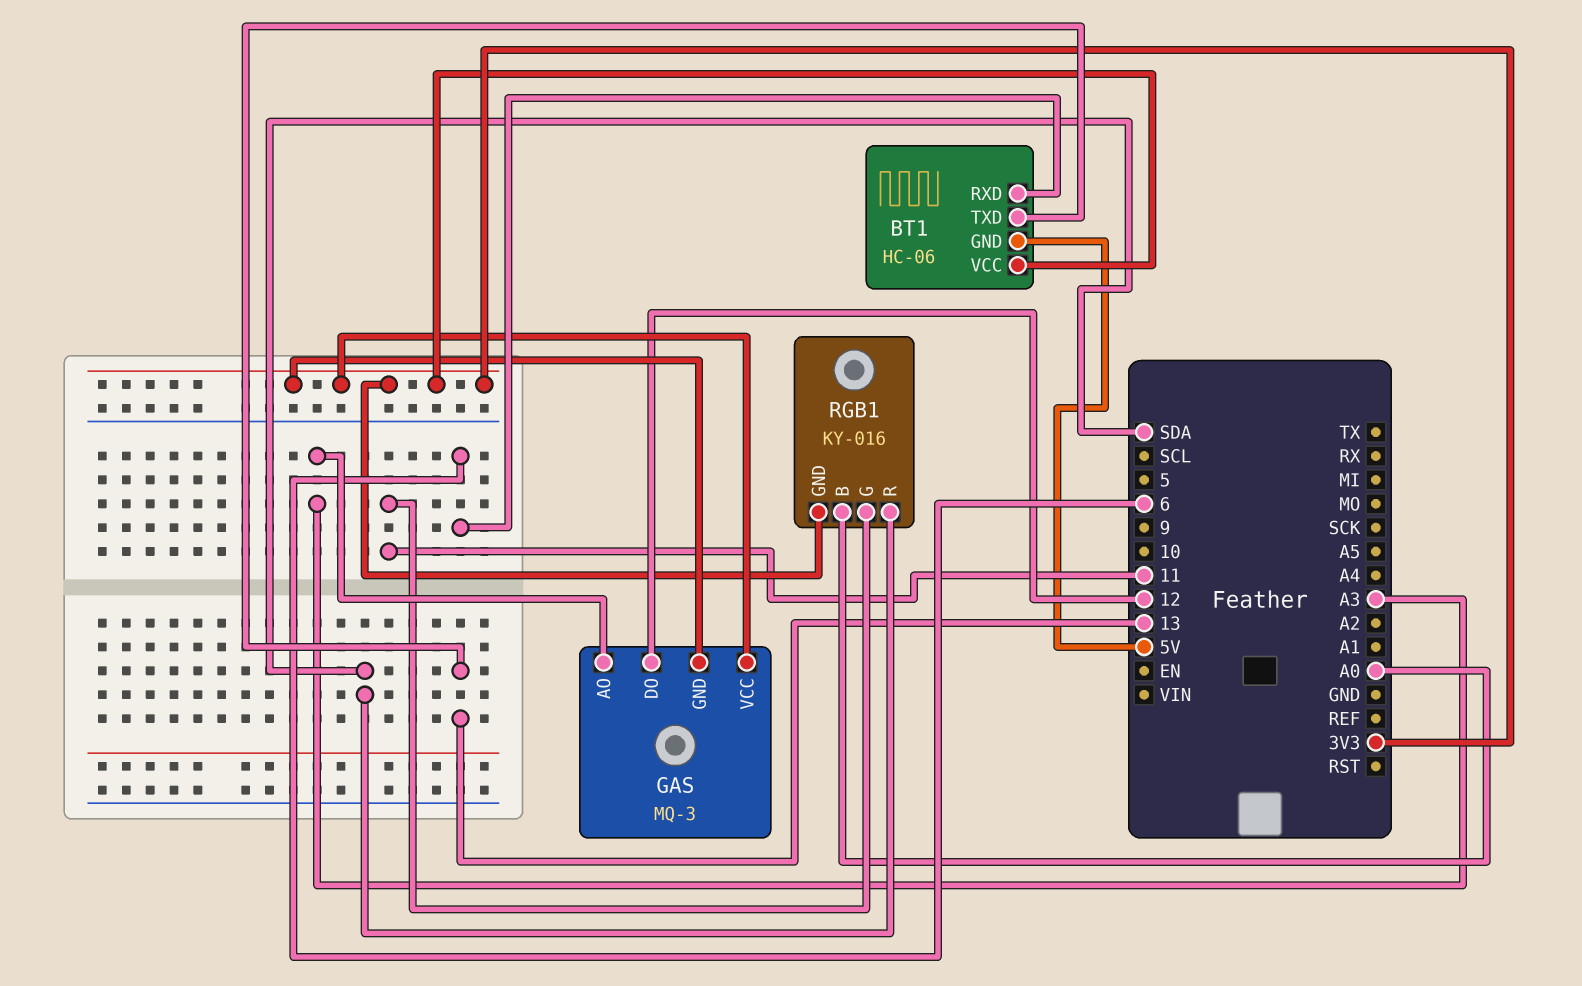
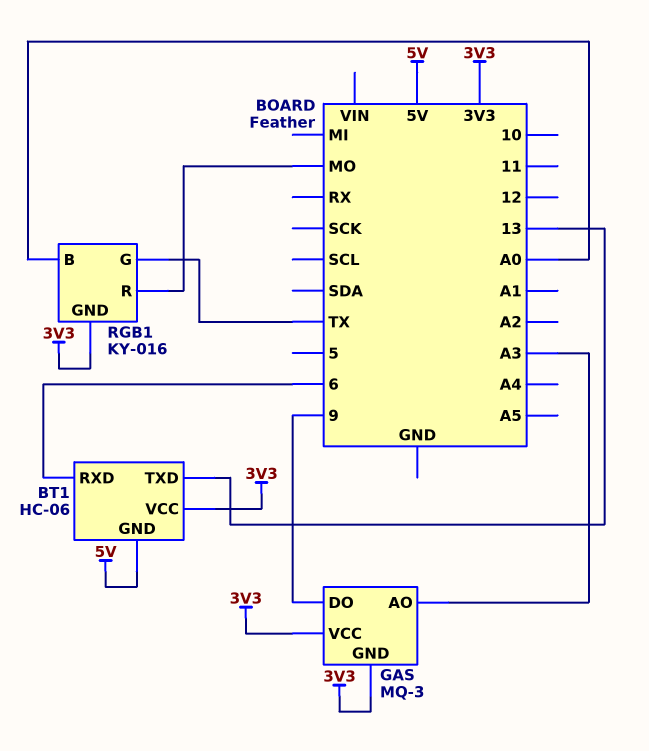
GAS pin DO: 12 -> 9
RGB1 pin G: 11 -> TX
RGB1 pin R: SDA -> MO

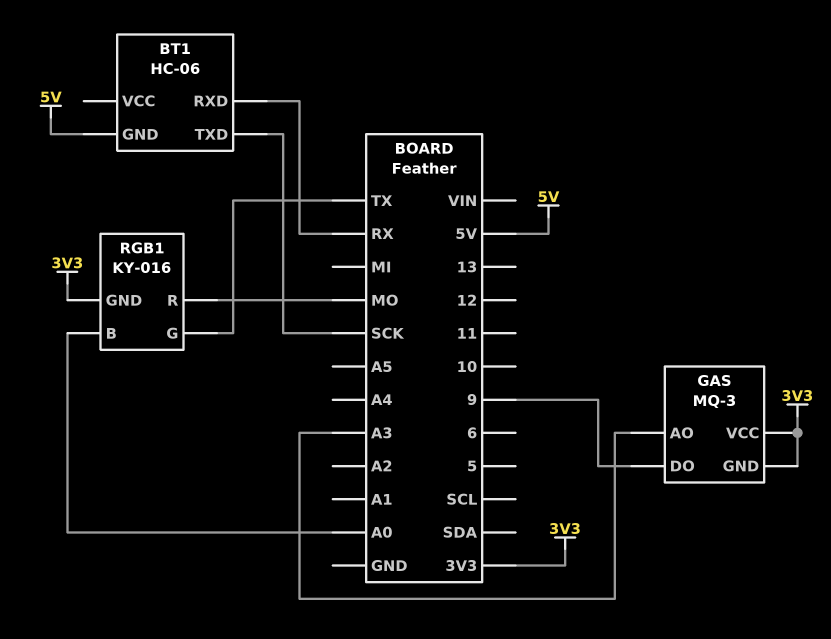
BT1 pin RXD: 6 -> RX
BT1 pin TXD: 13 -> SCK
BT1 pin VCC: 3V3 -> none

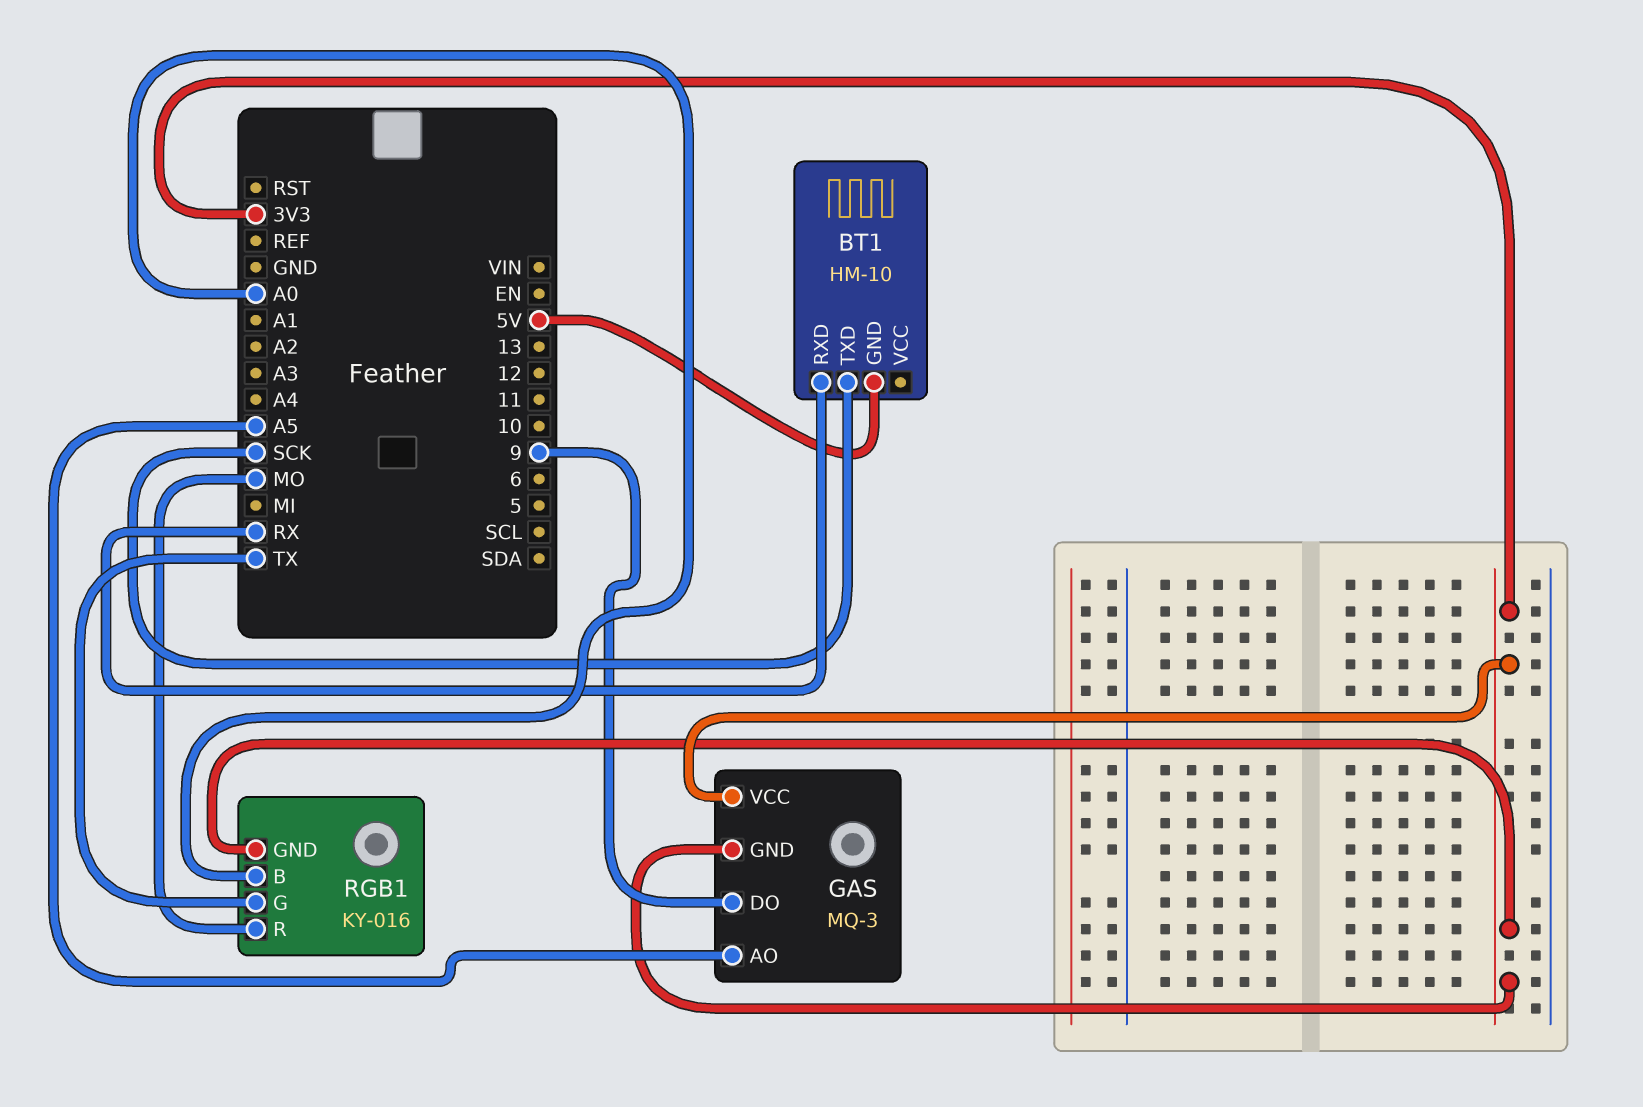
BT1: HC-06 -> HM-10
GAS pin AO: A3 -> A5

